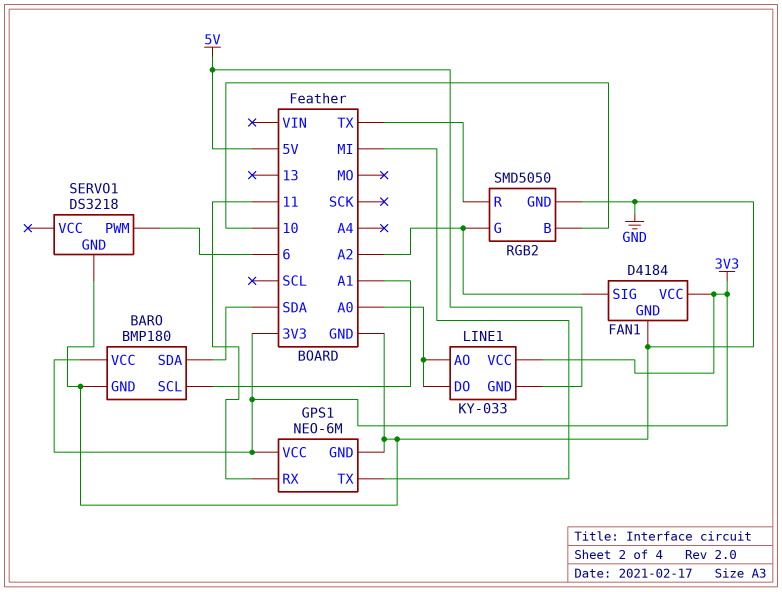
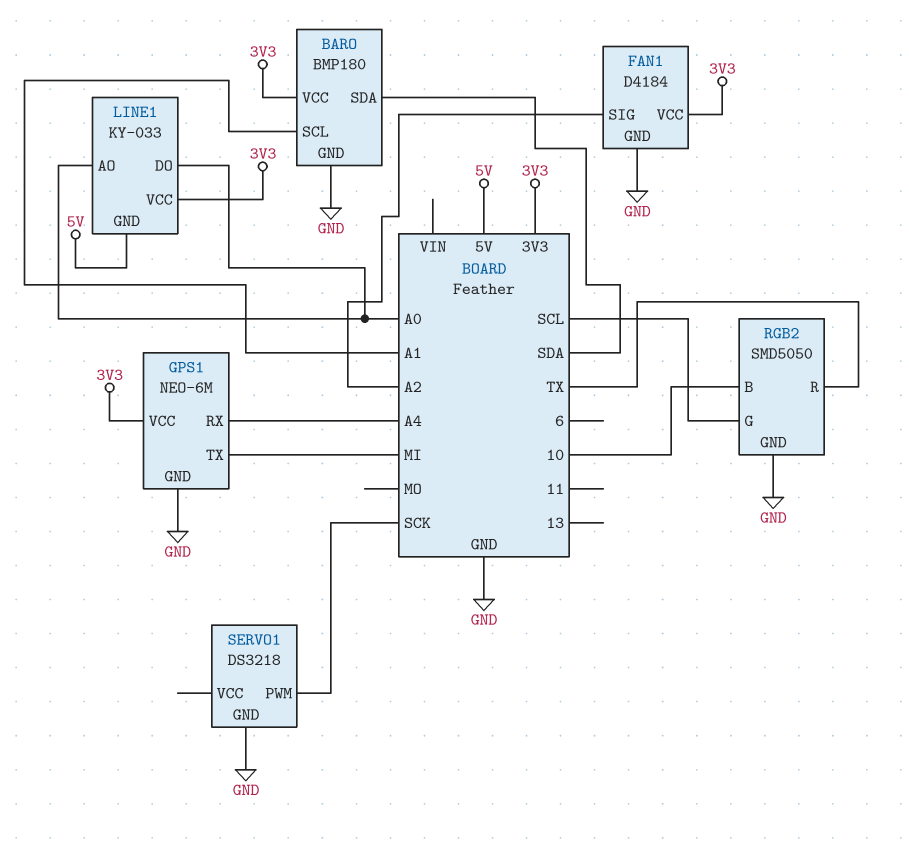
GPS1 pin RX: 11 -> A4
RGB2 pin G: A2 -> SCL
SERVO1 pin PWM: 6 -> SCK

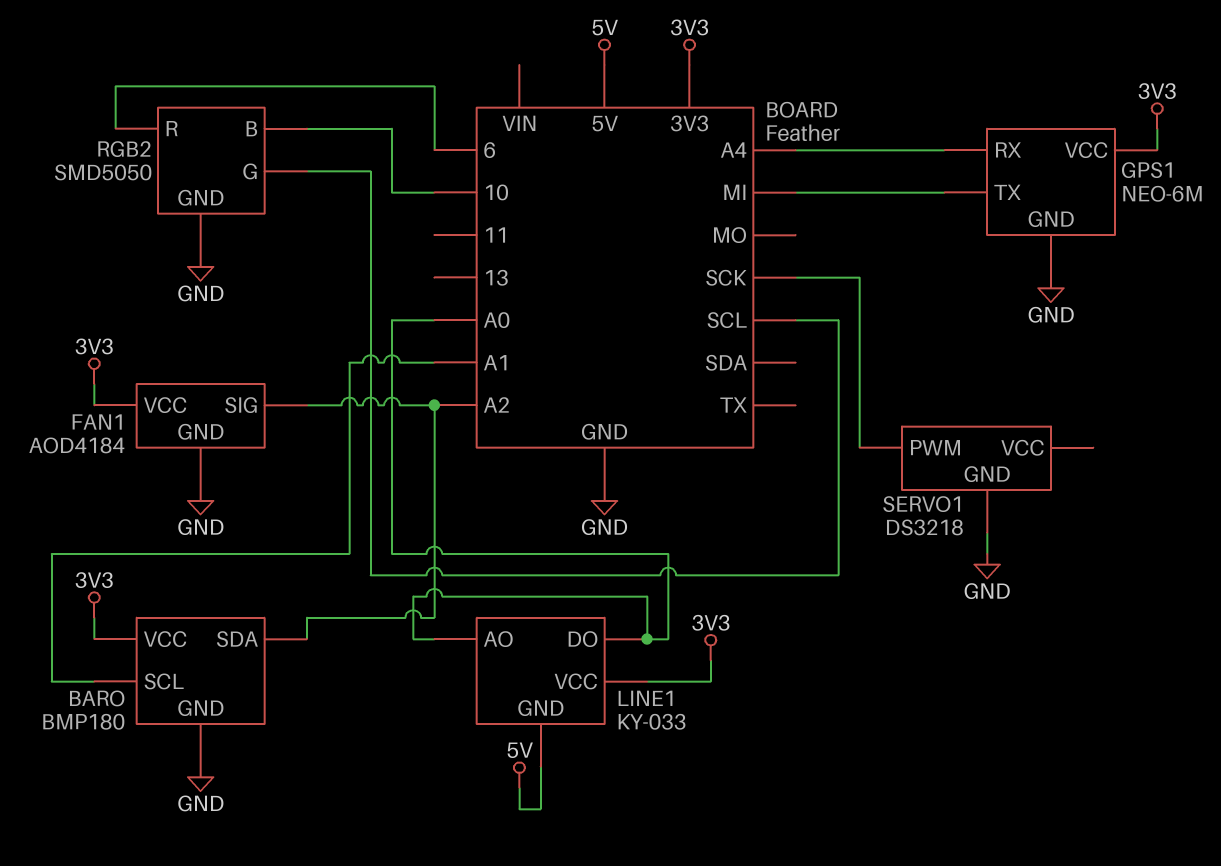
BARO pin SDA: SDA -> A2
FAN1: D4184 -> AOD4184
RGB2 pin R: TX -> 6

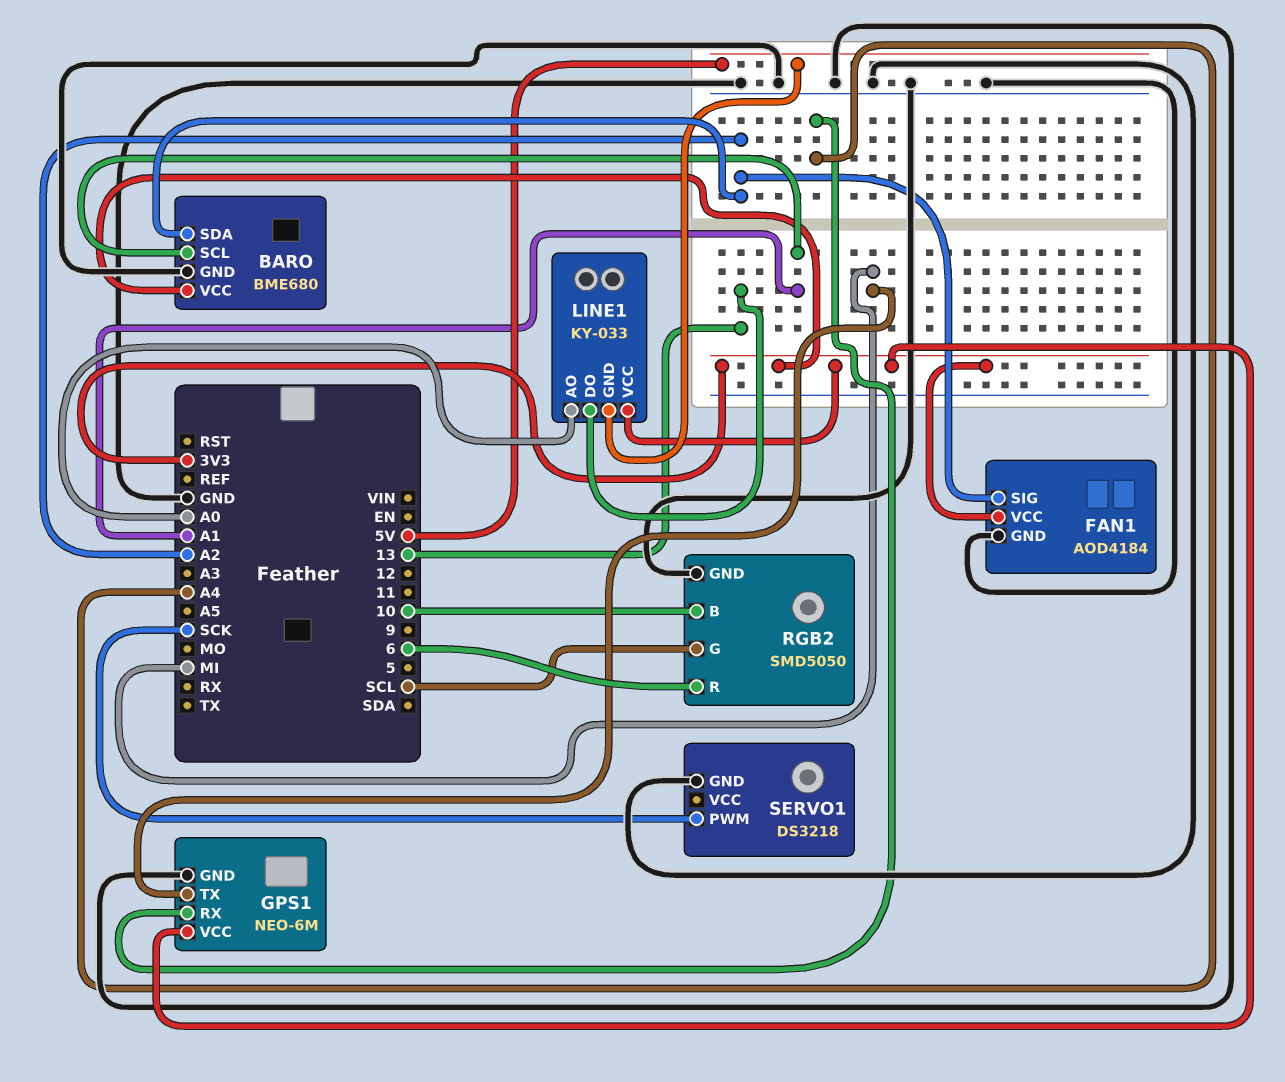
BARO: BMP180 -> BME680
LINE1 pin DO: A0 -> 13

